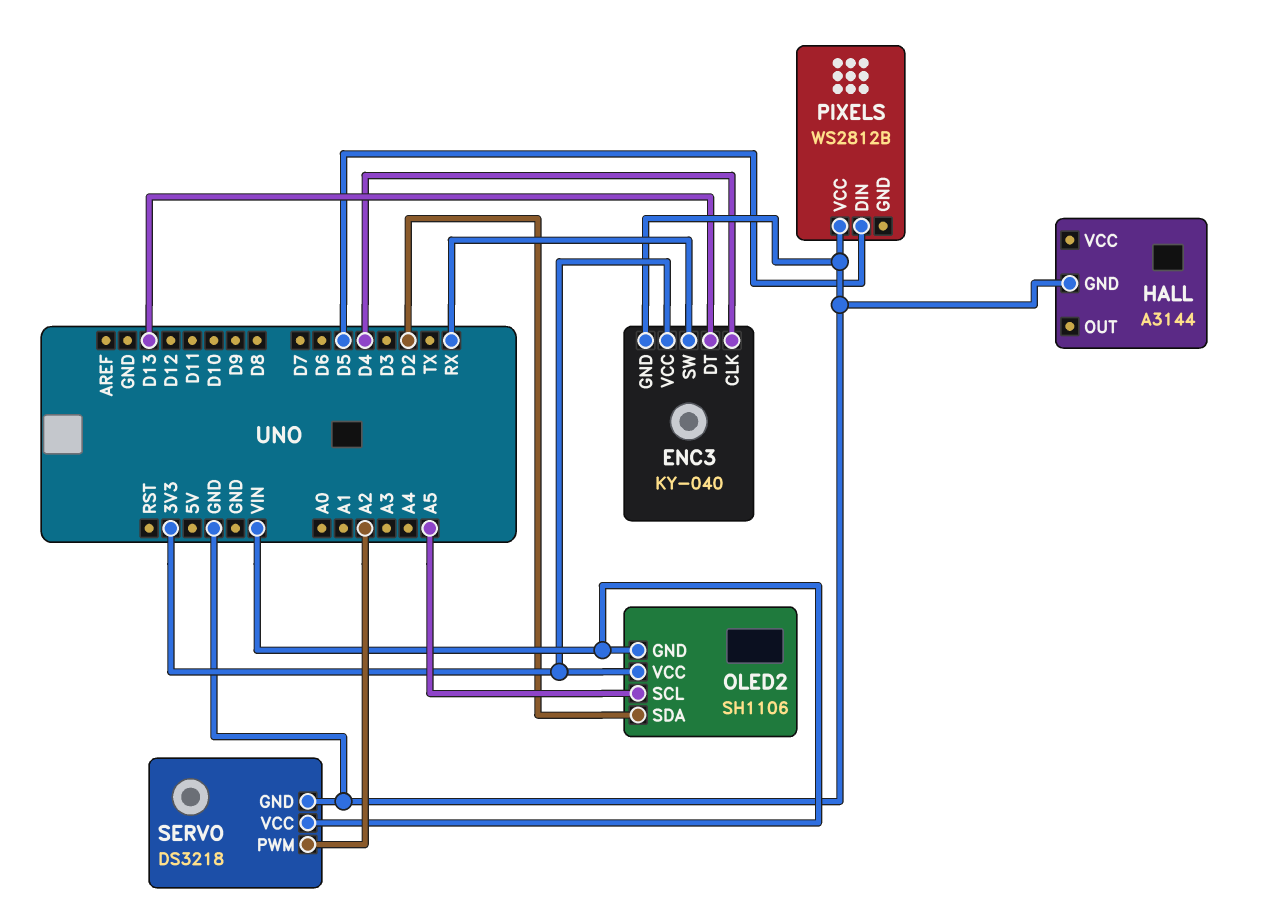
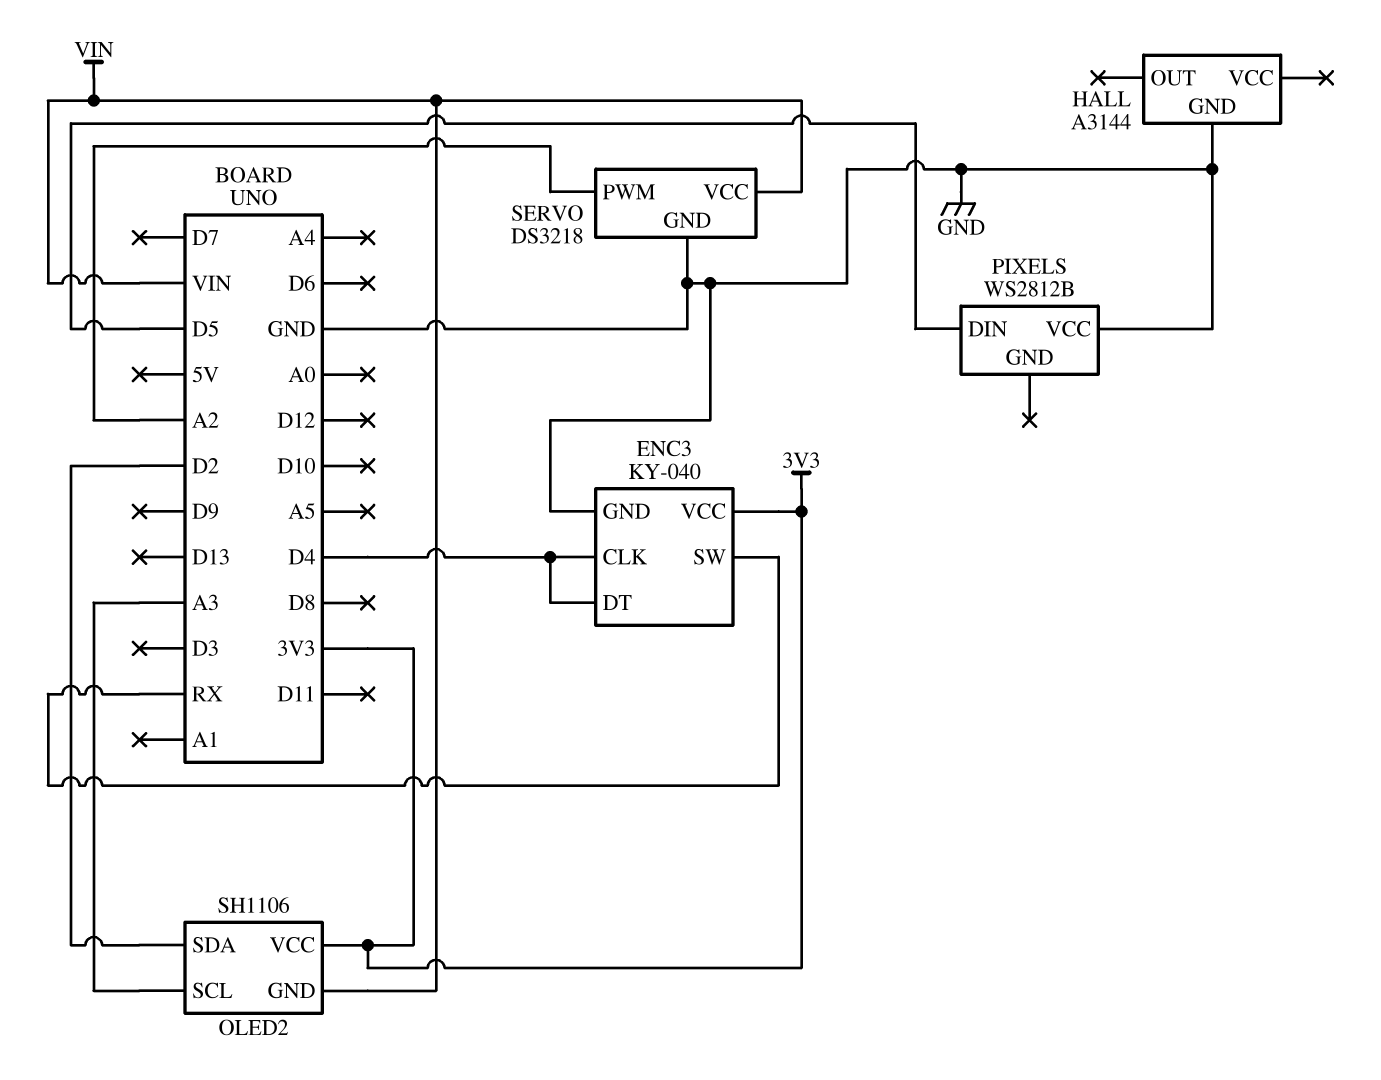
ENC3 pin DT: D13 -> D4
OLED2 pin SCL: A5 -> A3

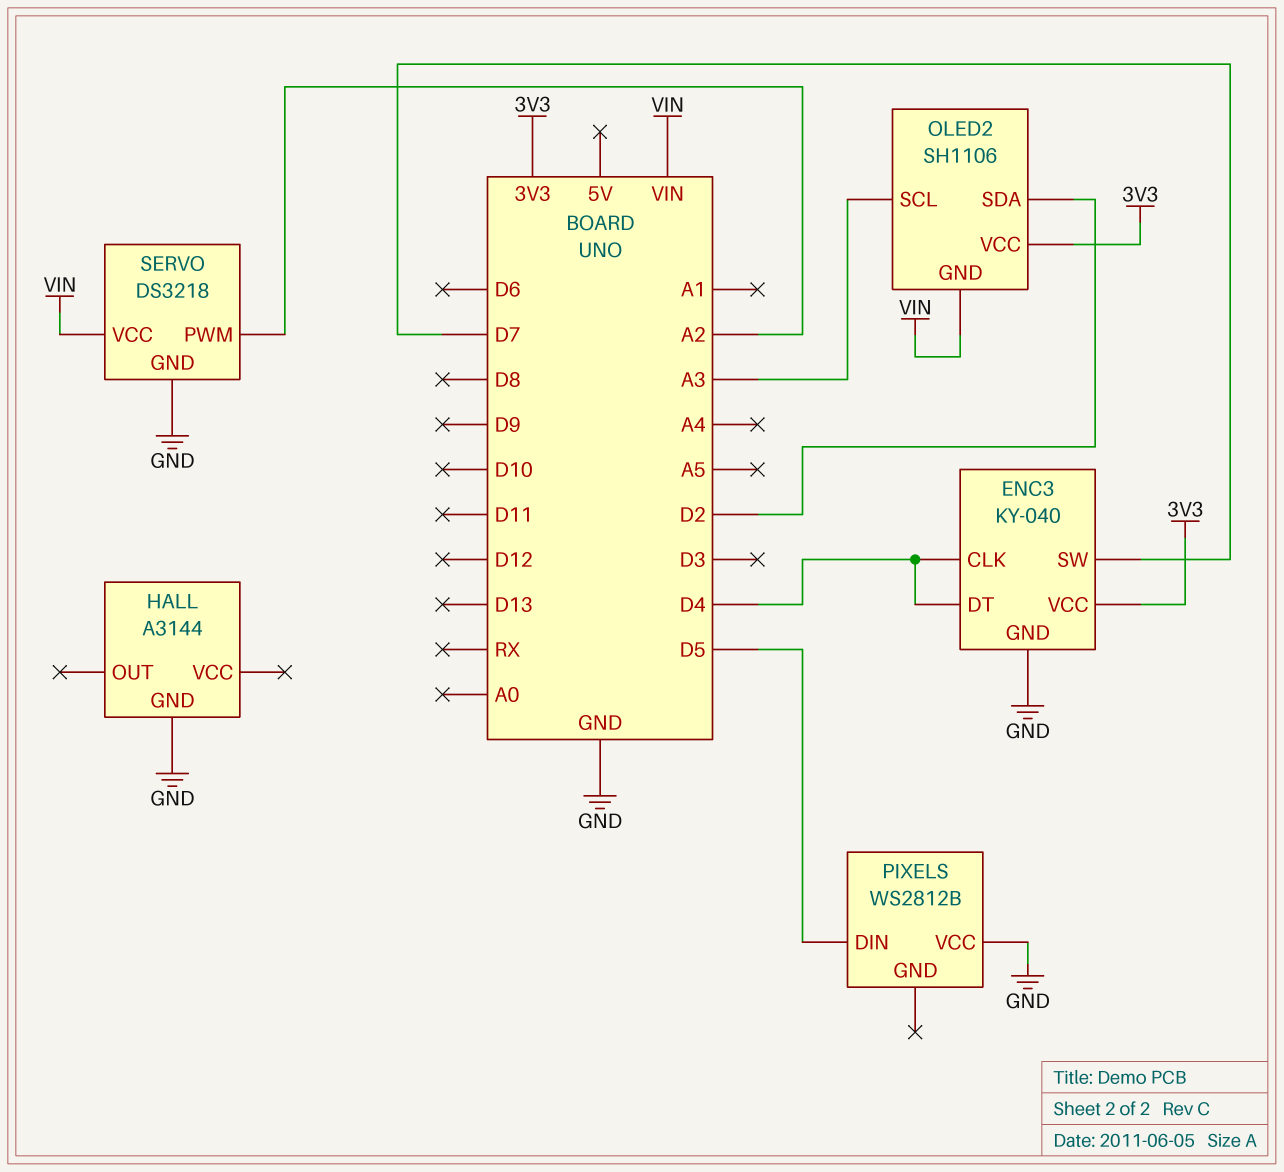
ENC3 pin SW: RX -> D7

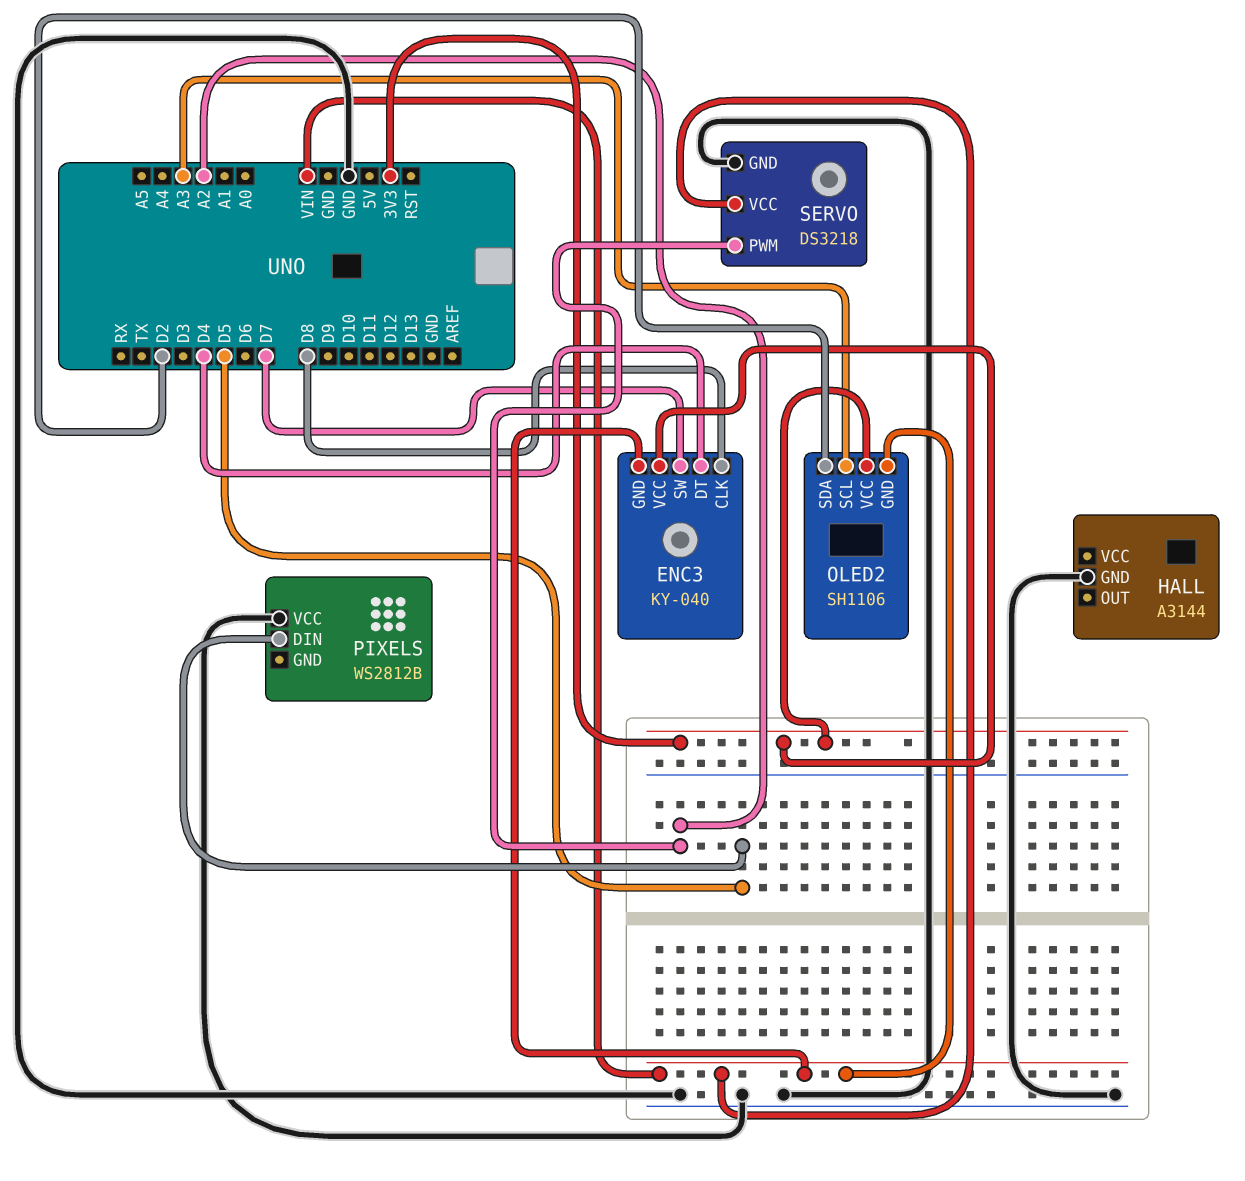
ENC3 pin CLK: D4 -> D8
ENC3 pin GND: GND -> VIN

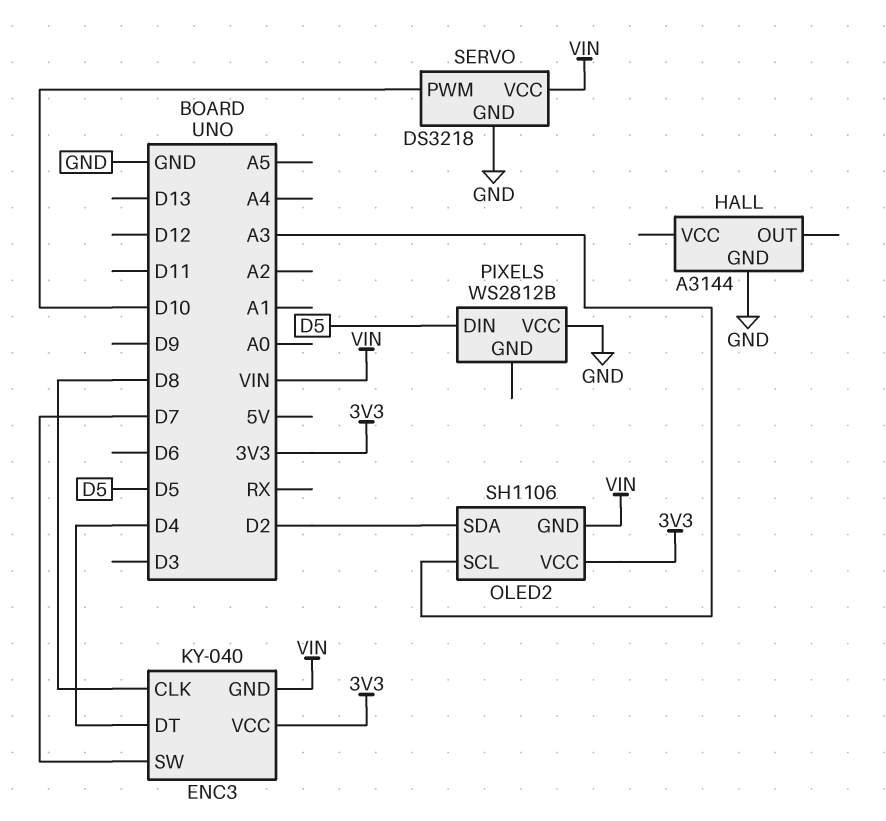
SERVO pin PWM: A2 -> D10

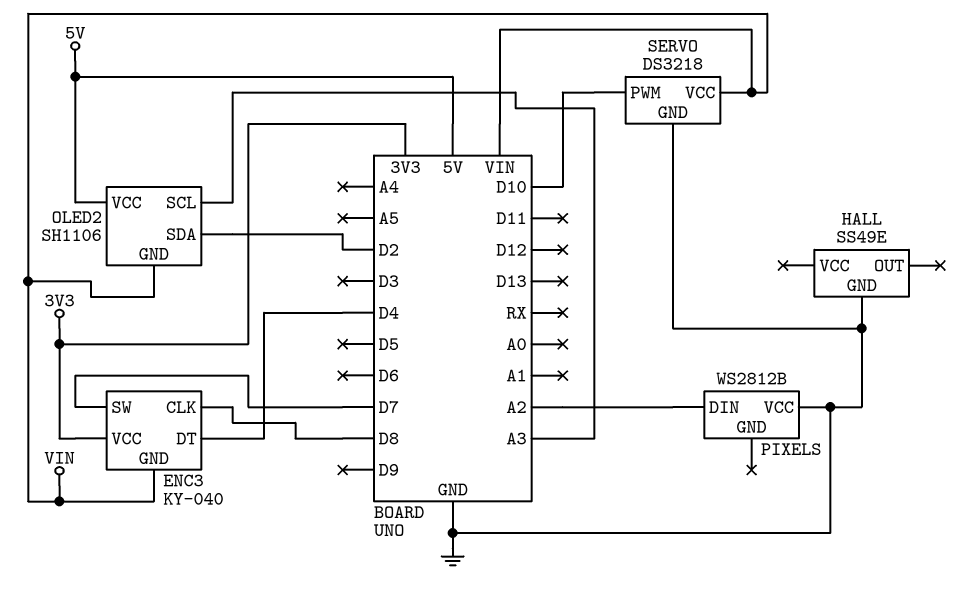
HALL: A3144 -> SS49E
OLED2 pin VCC: 3V3 -> 5V
PIXELS pin DIN: D5 -> A2

